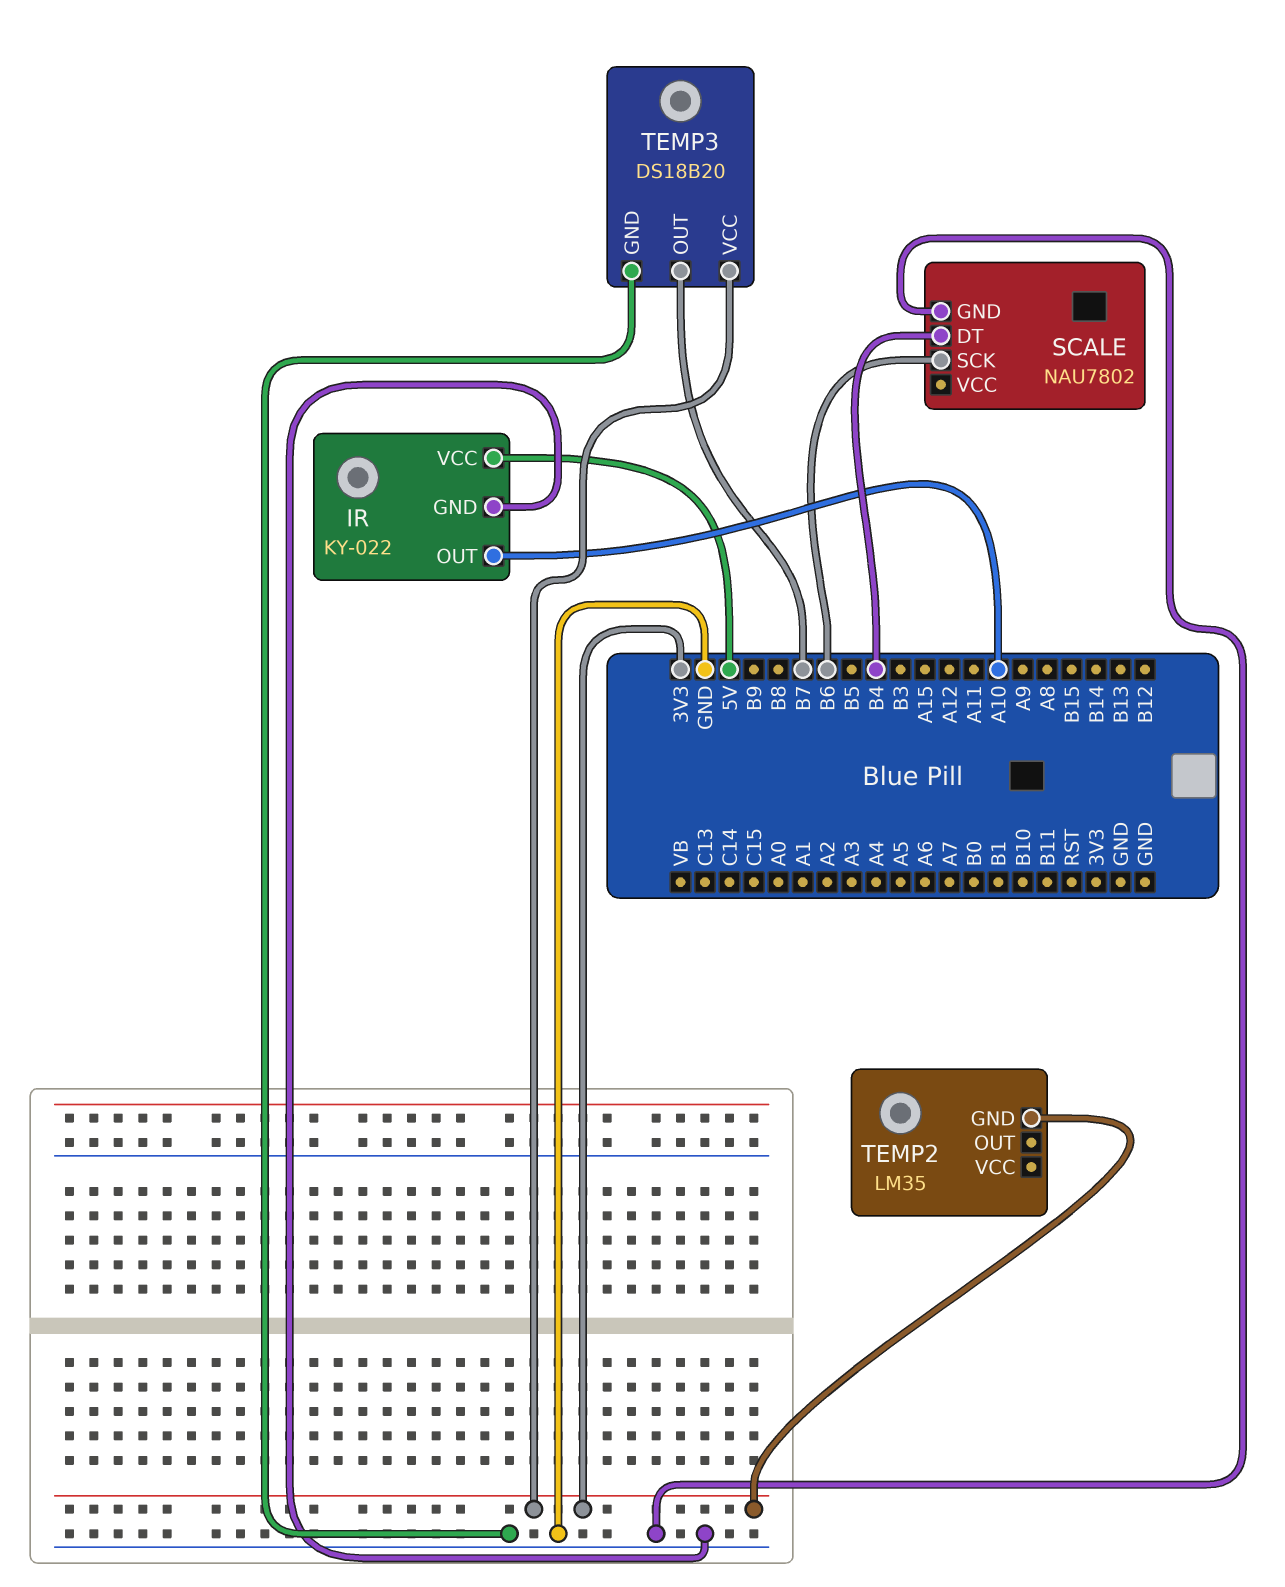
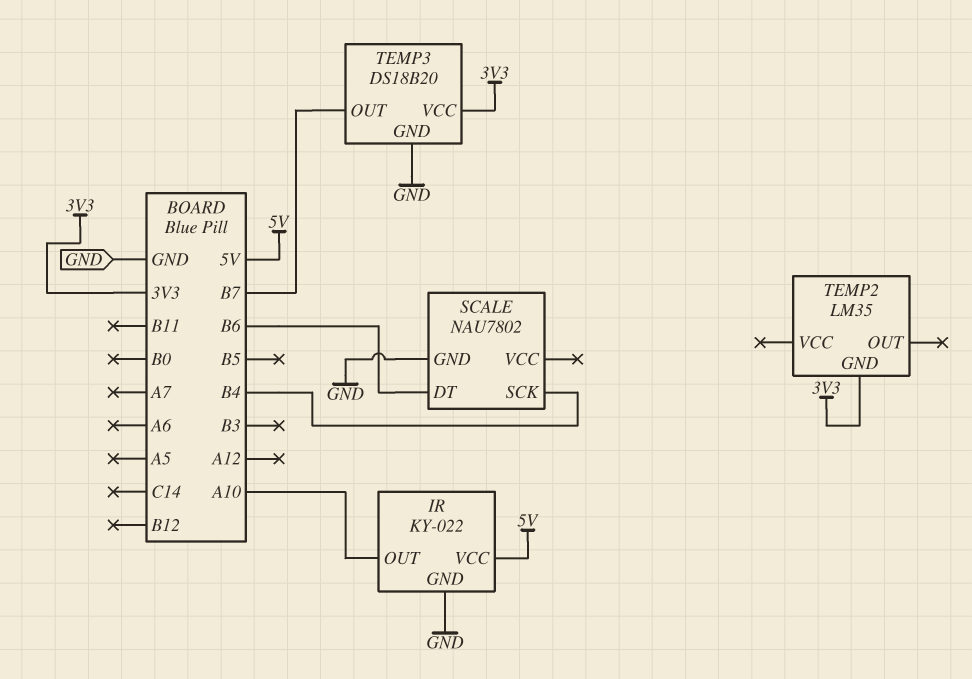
SCALE pin DT: B4 -> B6
SCALE pin SCK: B6 -> B4

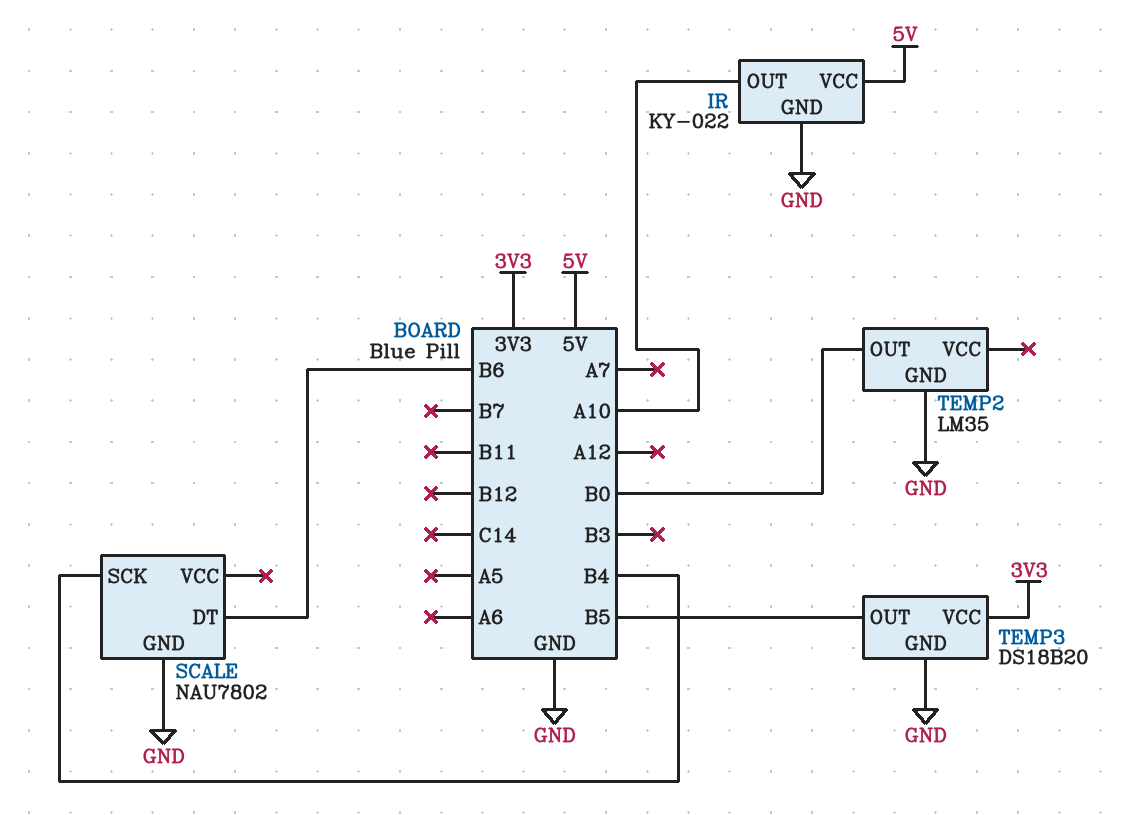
TEMP2 pin GND: 3V3 -> GND
TEMP2 pin OUT: none -> B0
TEMP3 pin OUT: B7 -> B5

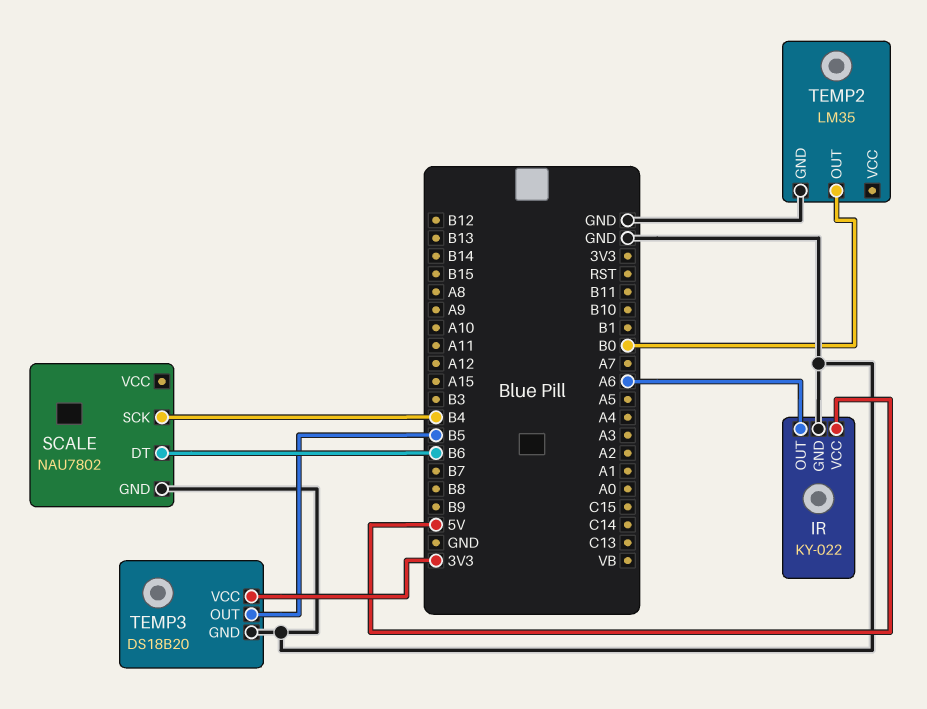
IR pin OUT: A10 -> A6

